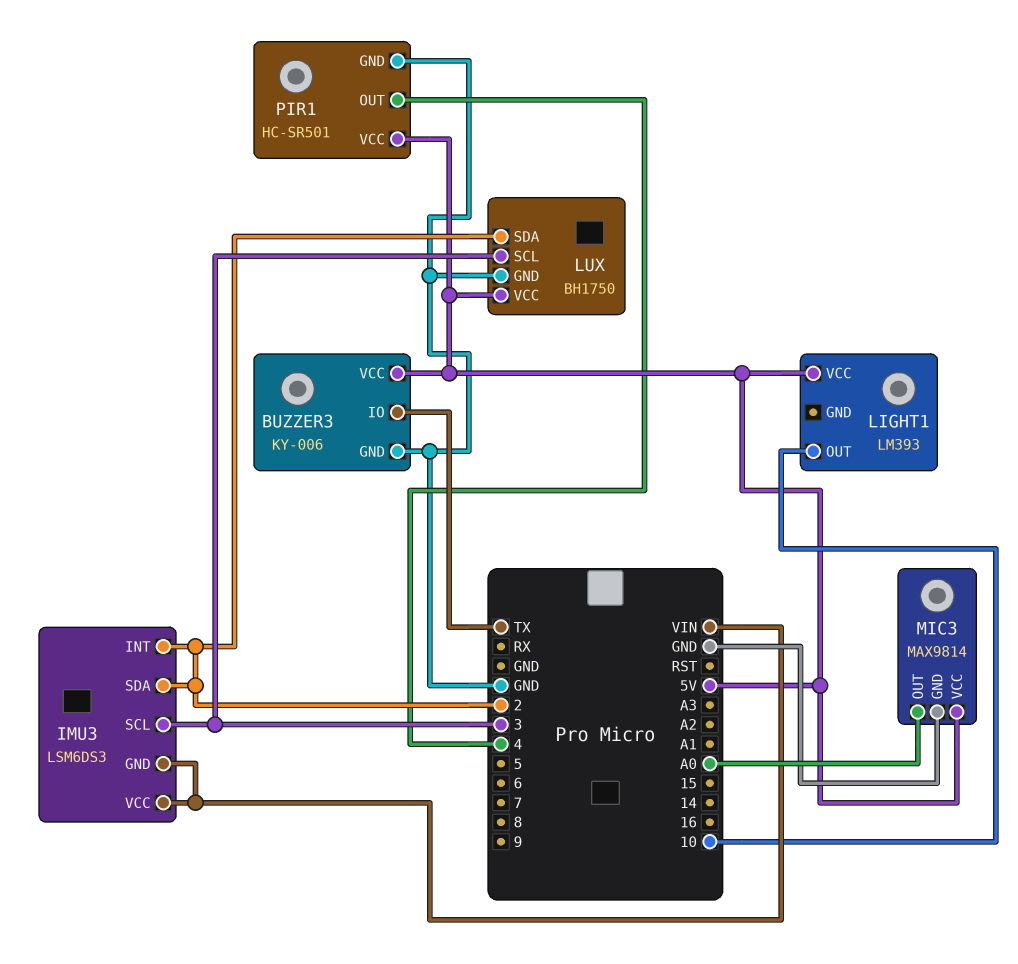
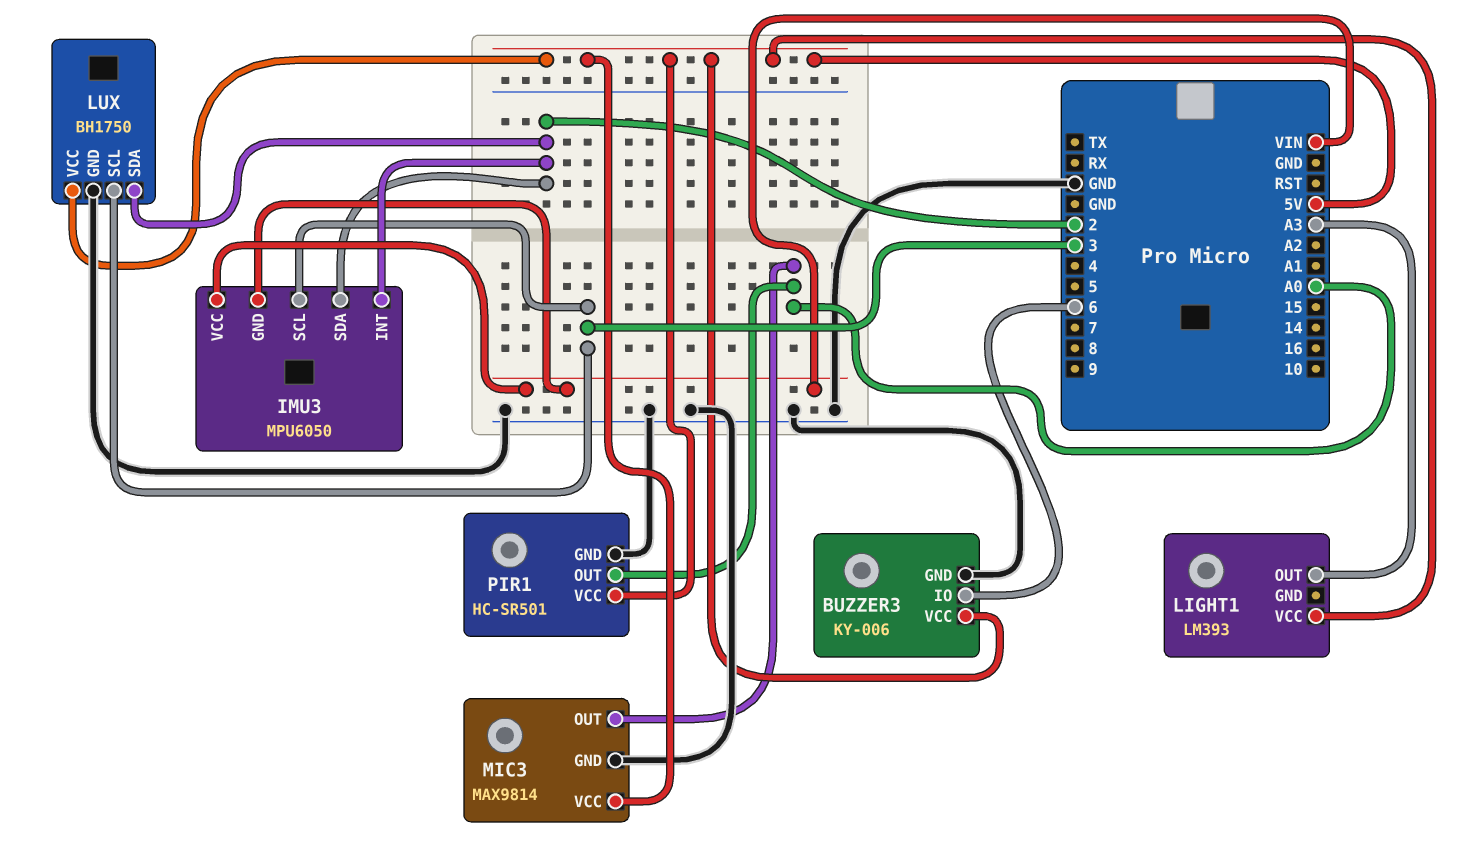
BUZZER3 pin IO: TX -> 6
IMU3: LSM6DS3 -> MPU6050
LIGHT1 pin OUT: 10 -> A3
PIR1 pin OUT: 4 -> A0

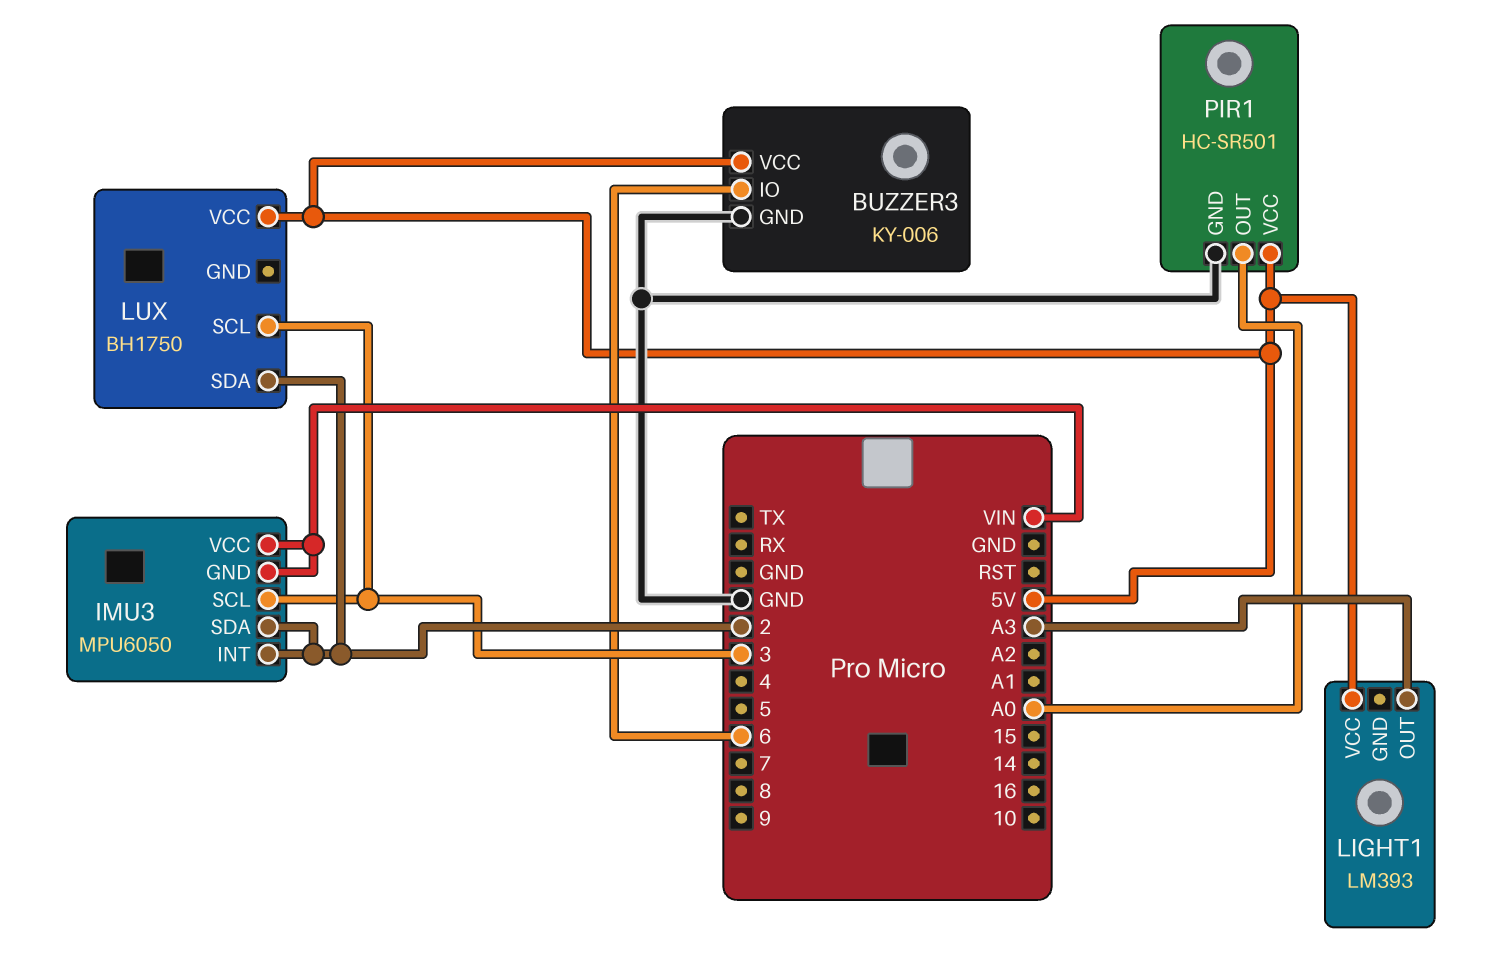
LUX pin GND: GND -> none
MIC3: MAX9814 -> none
MIC3 pin GND: GND -> none
MIC3 pin OUT: A0 -> none
MIC3 pin VCC: 5V -> none

